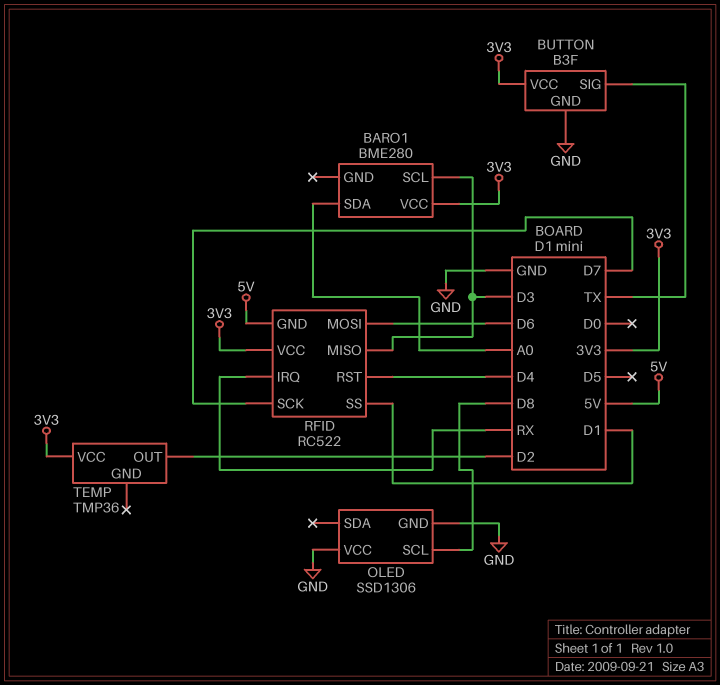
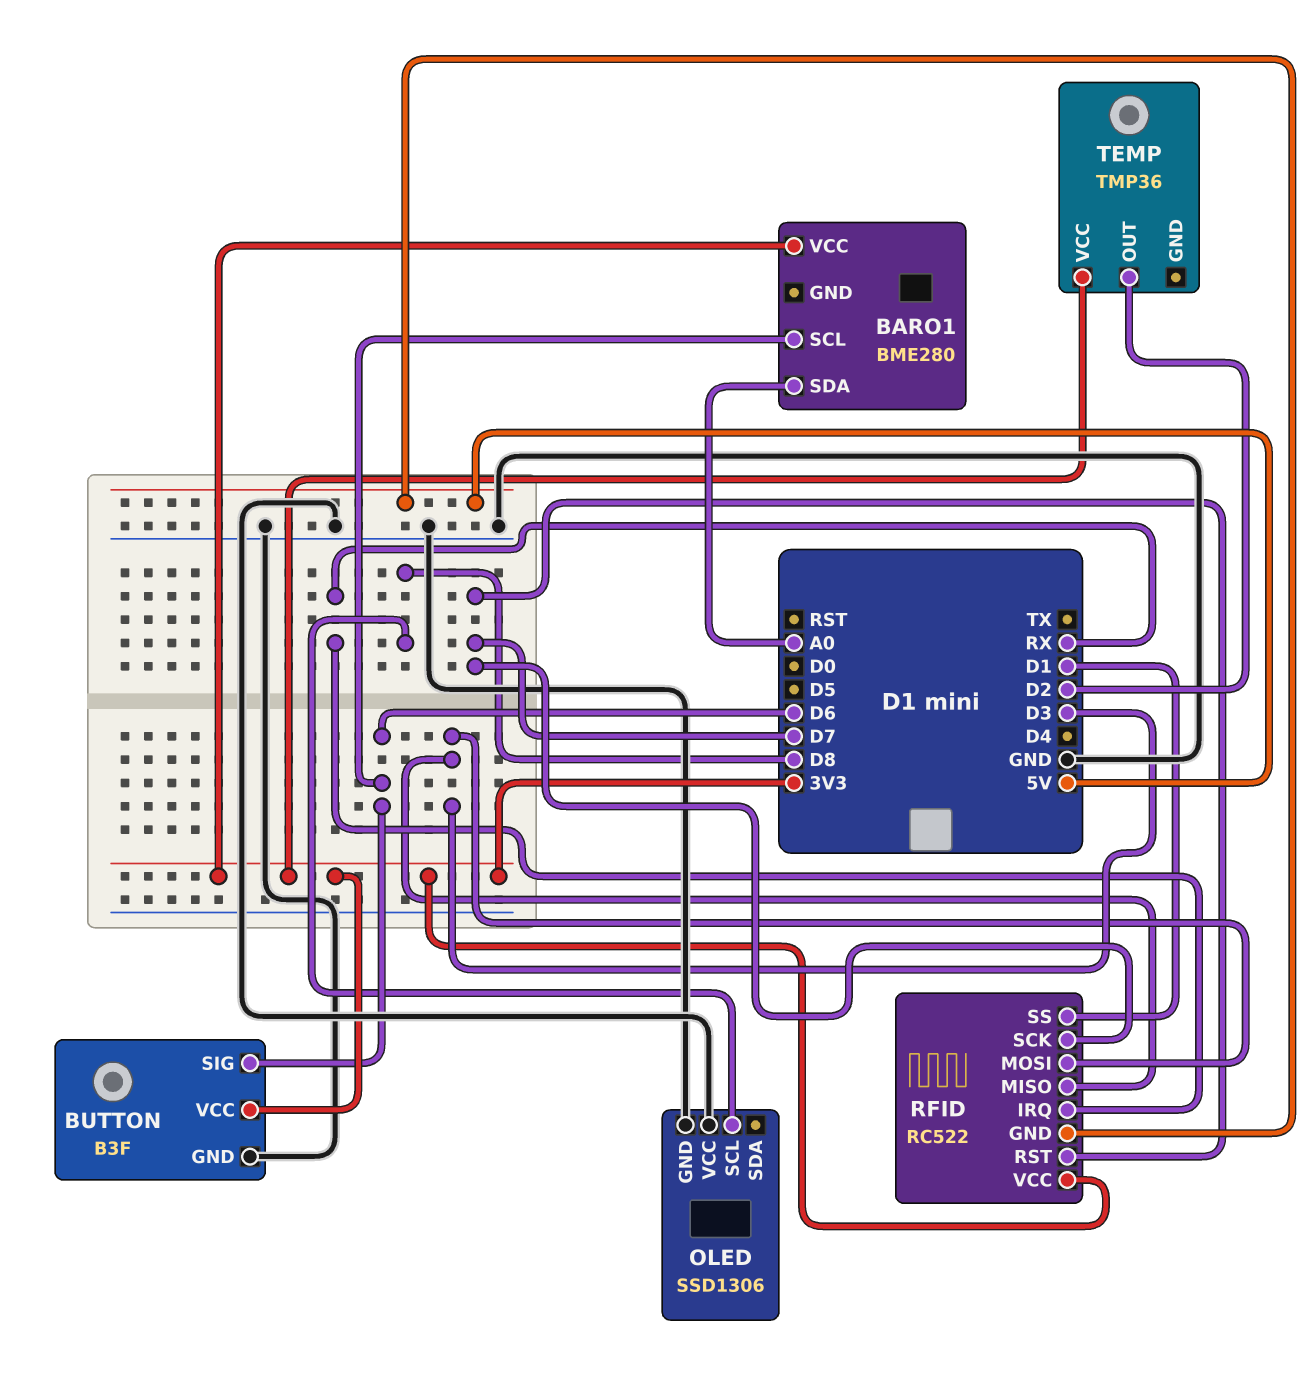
BARO1 pin SCL: D3 -> D6
BUTTON pin SIG: TX -> D6
RFID pin MOSI: D6 -> D3
RFID pin RST: D4 -> D7

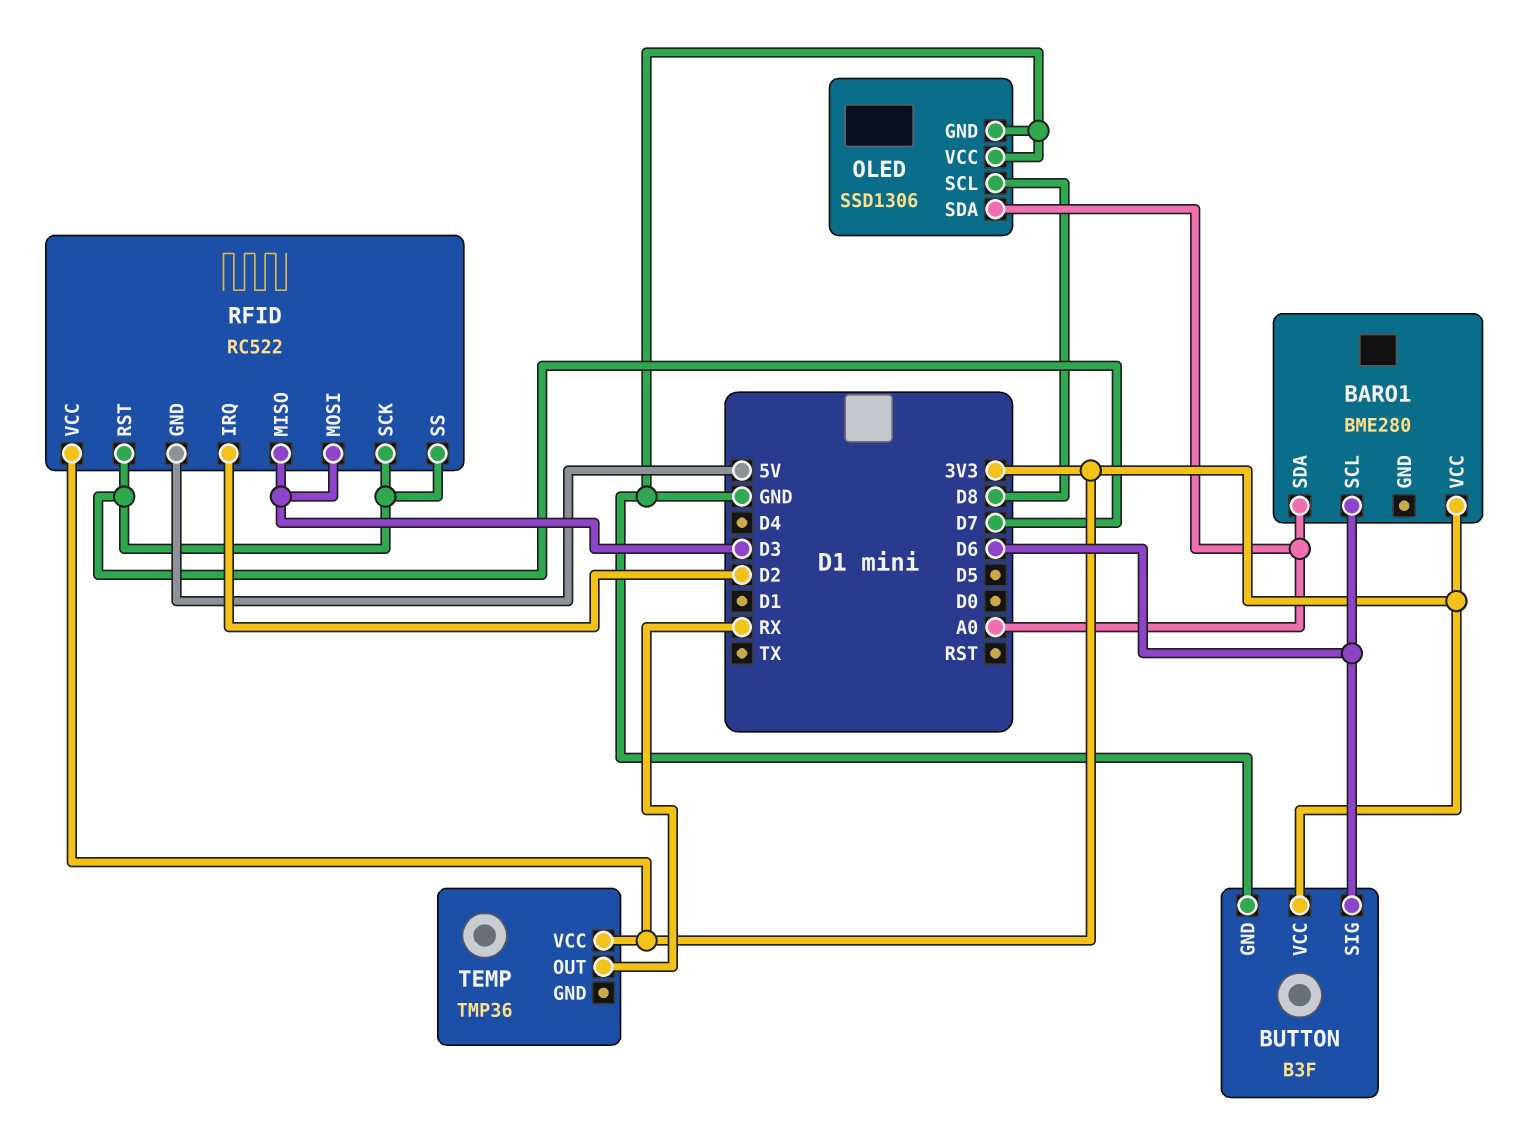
OLED pin SDA: none -> A0
RFID pin IRQ: RX -> D2
RFID pin SS: D1 -> D7
TEMP pin OUT: D2 -> RX

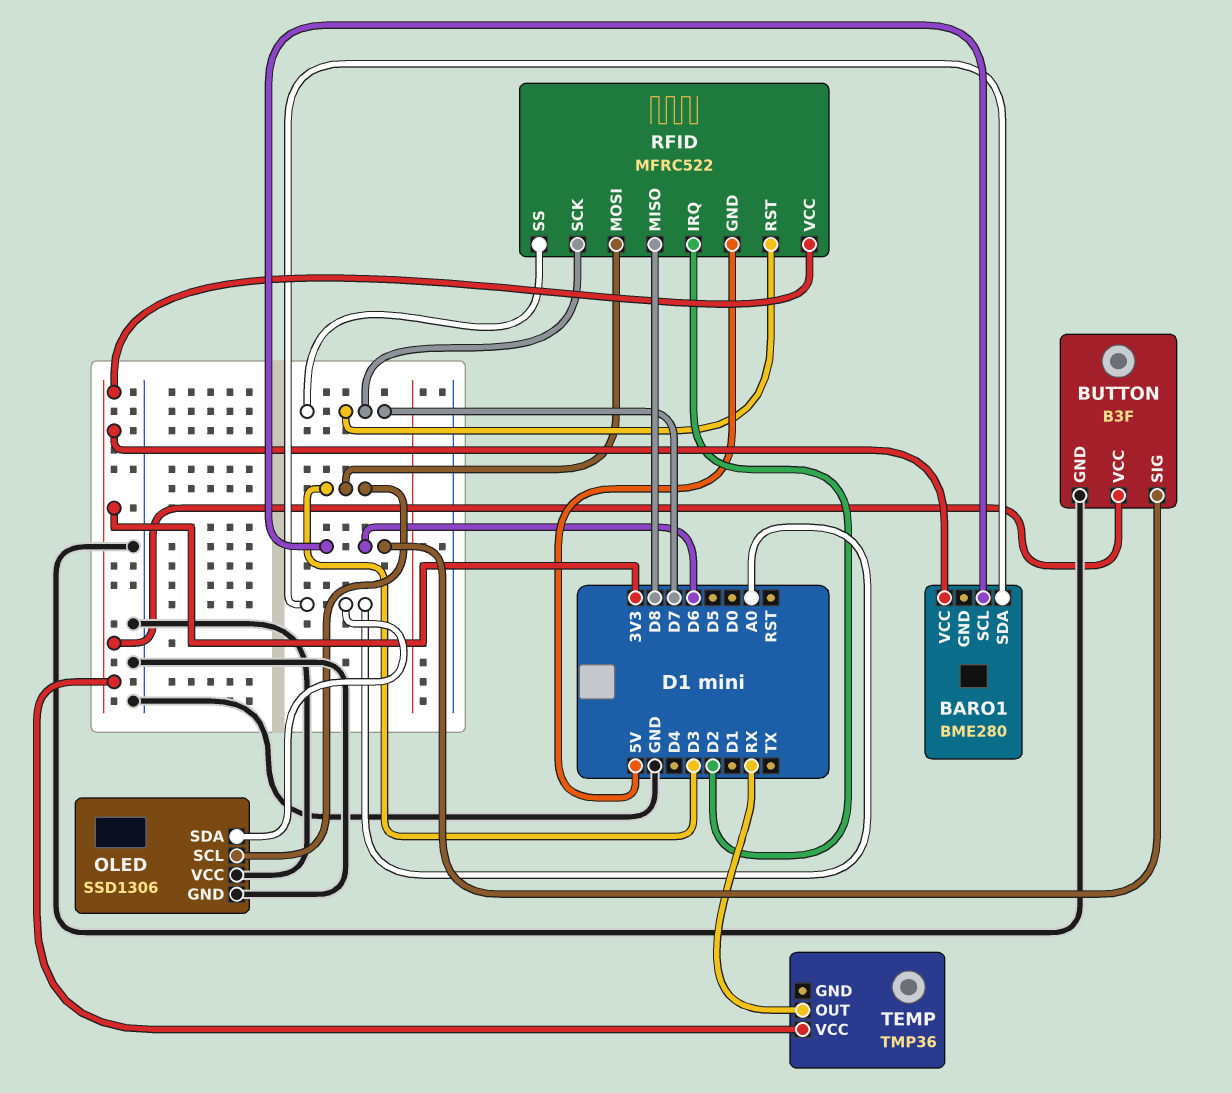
OLED pin SCL: D8 -> D3
RFID: RC522 -> MFRC522
RFID pin MISO: D3 -> D8

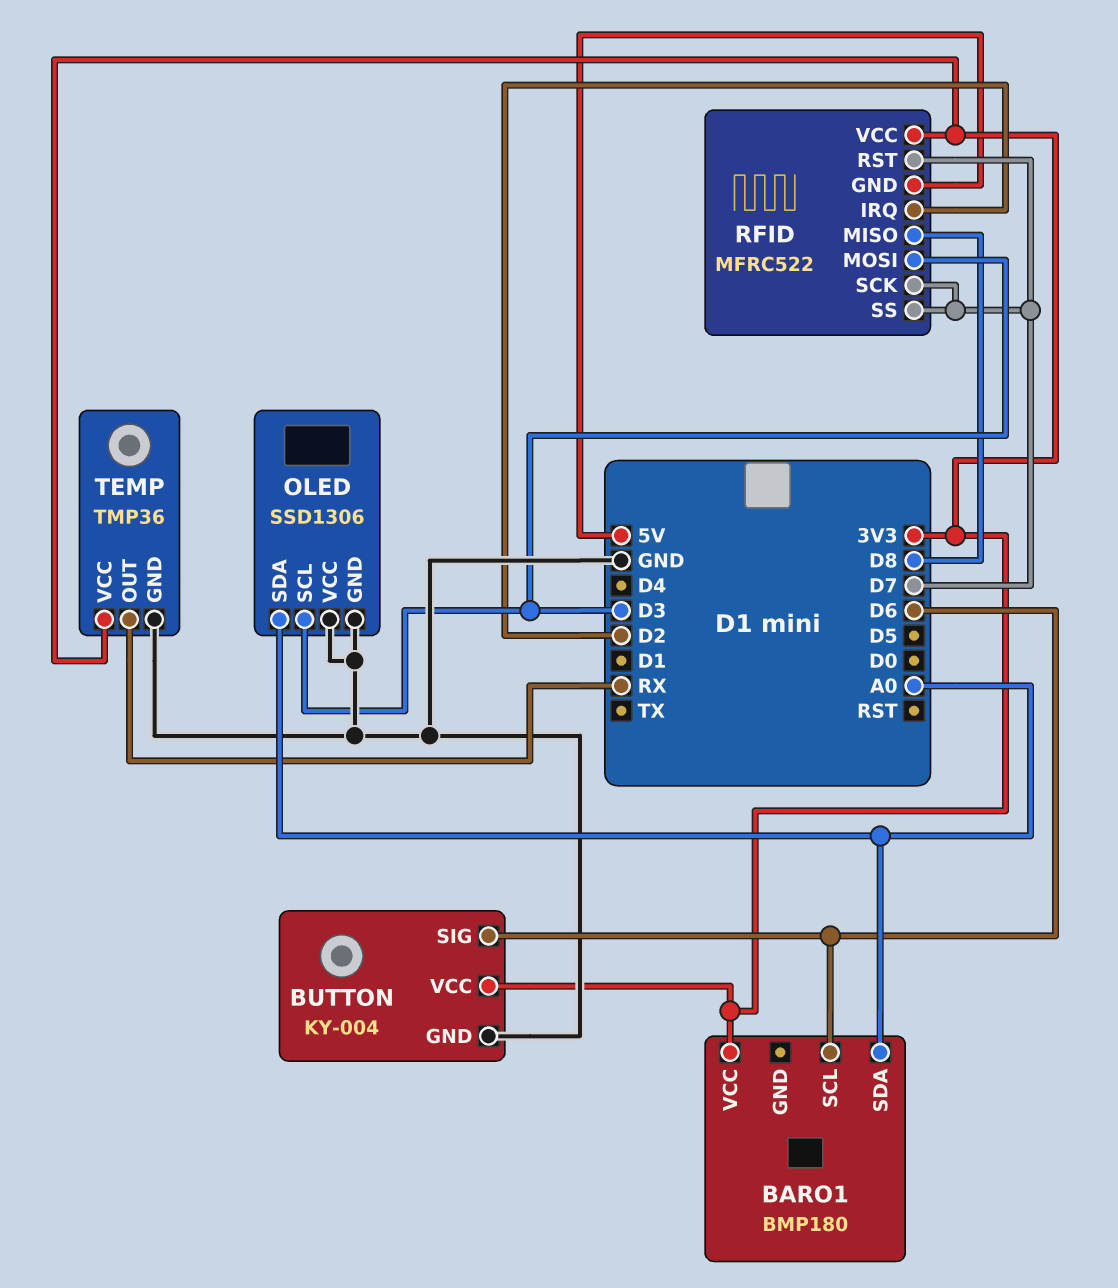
BARO1: BME280 -> BMP180
BUTTON: B3F -> KY-004
TEMP pin GND: none -> GND

